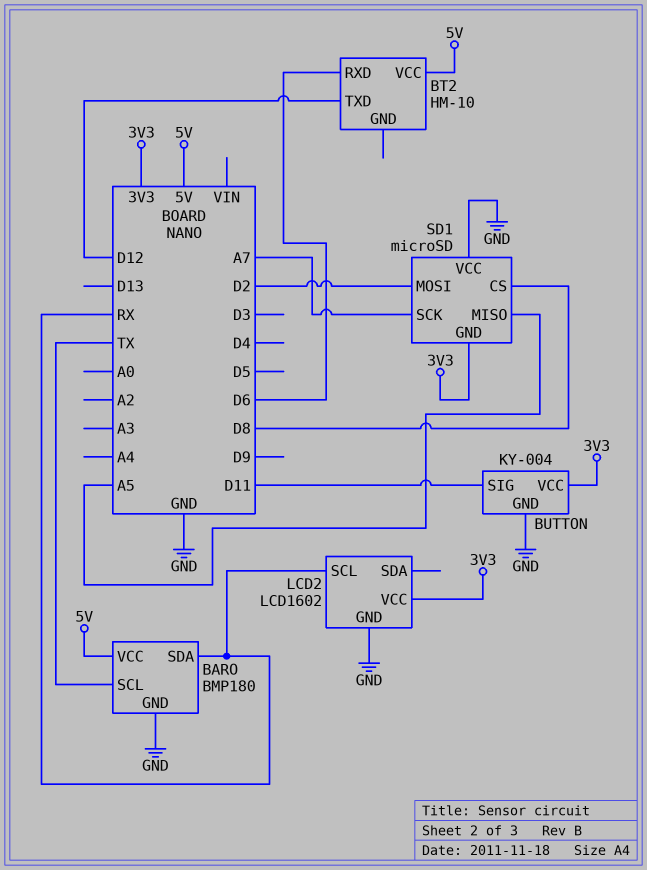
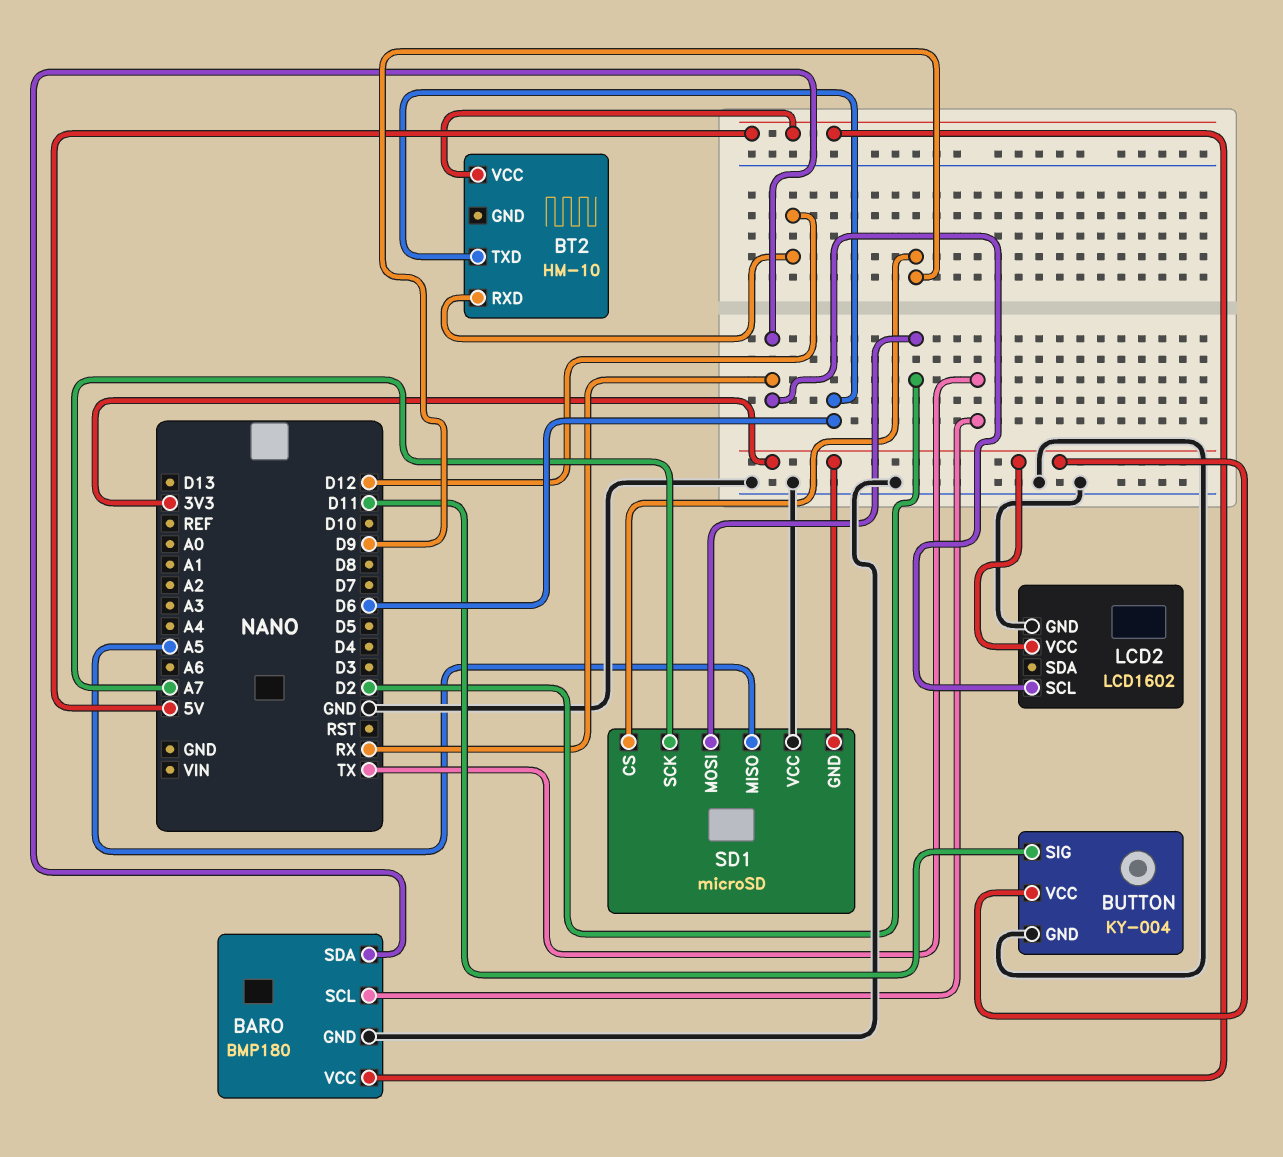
BT2 pin RXD: D6 -> D12
BT2 pin TXD: D12 -> D6
SD1 pin CS: D8 -> D9

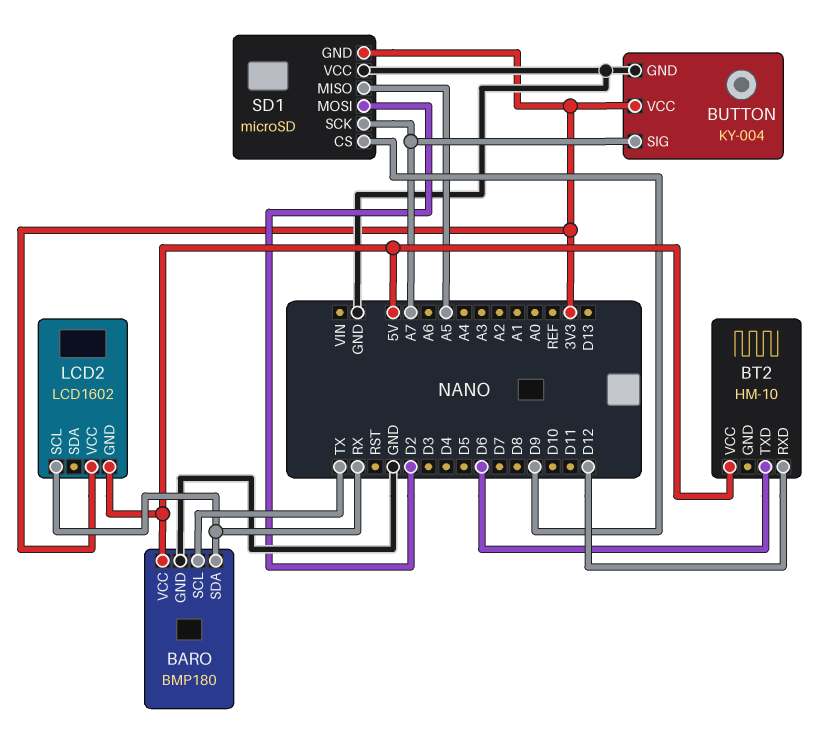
BUTTON pin SIG: D11 -> A7
LCD2 pin GND: GND -> 5V

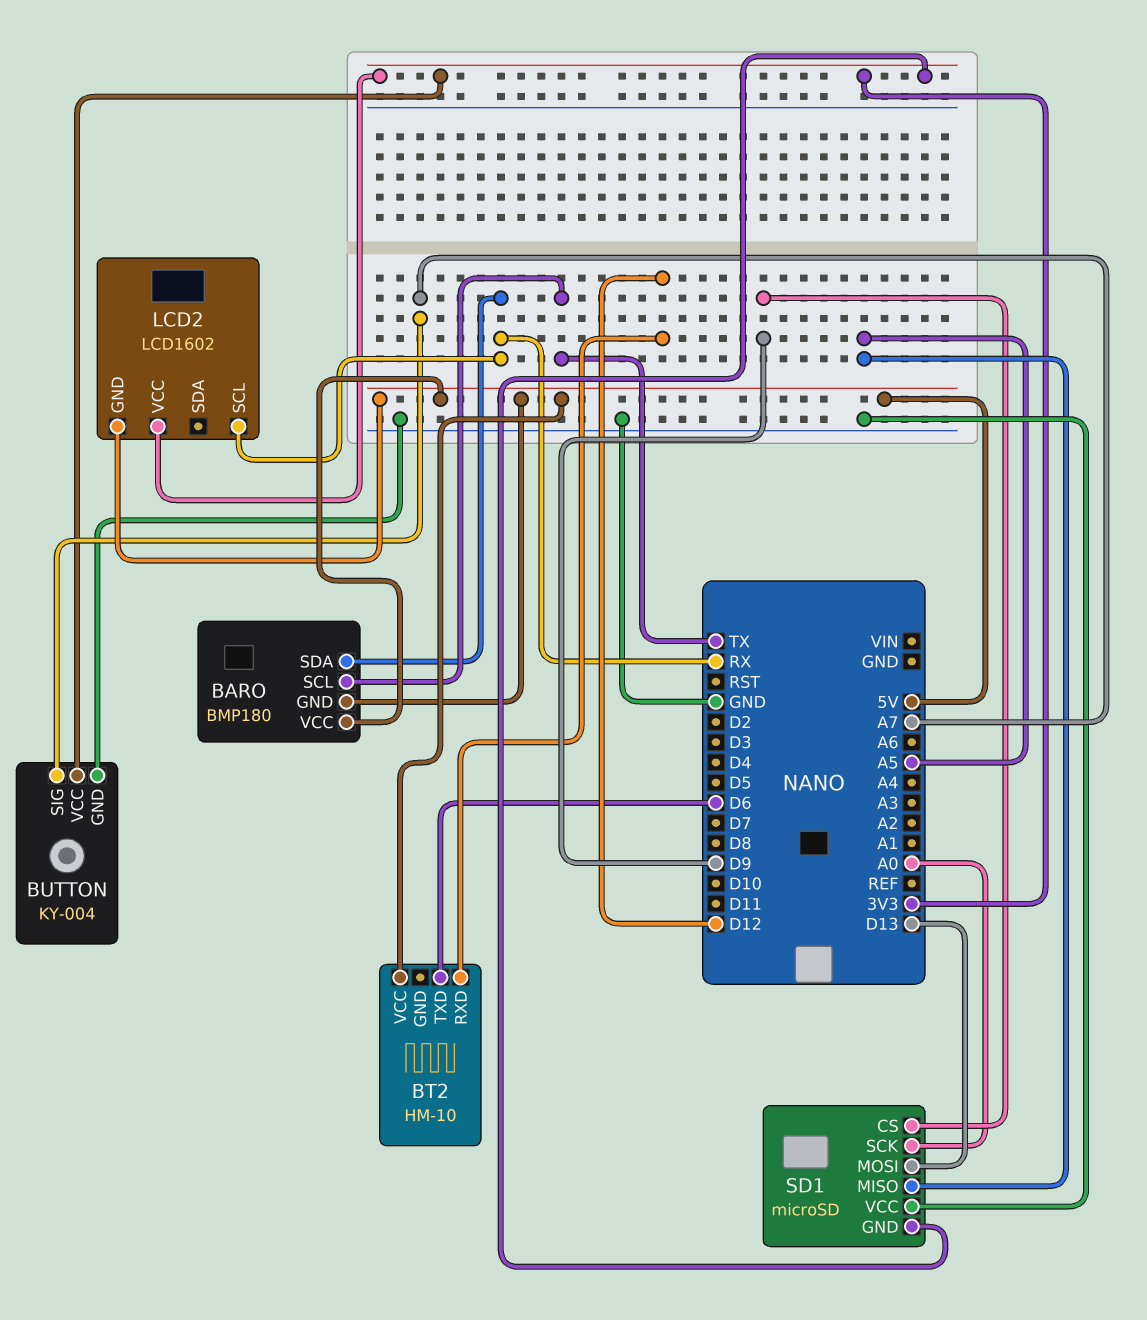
BARO pin GND: GND -> 5V
SD1 pin MOSI: D2 -> D13
SD1 pin SCK: A7 -> A0

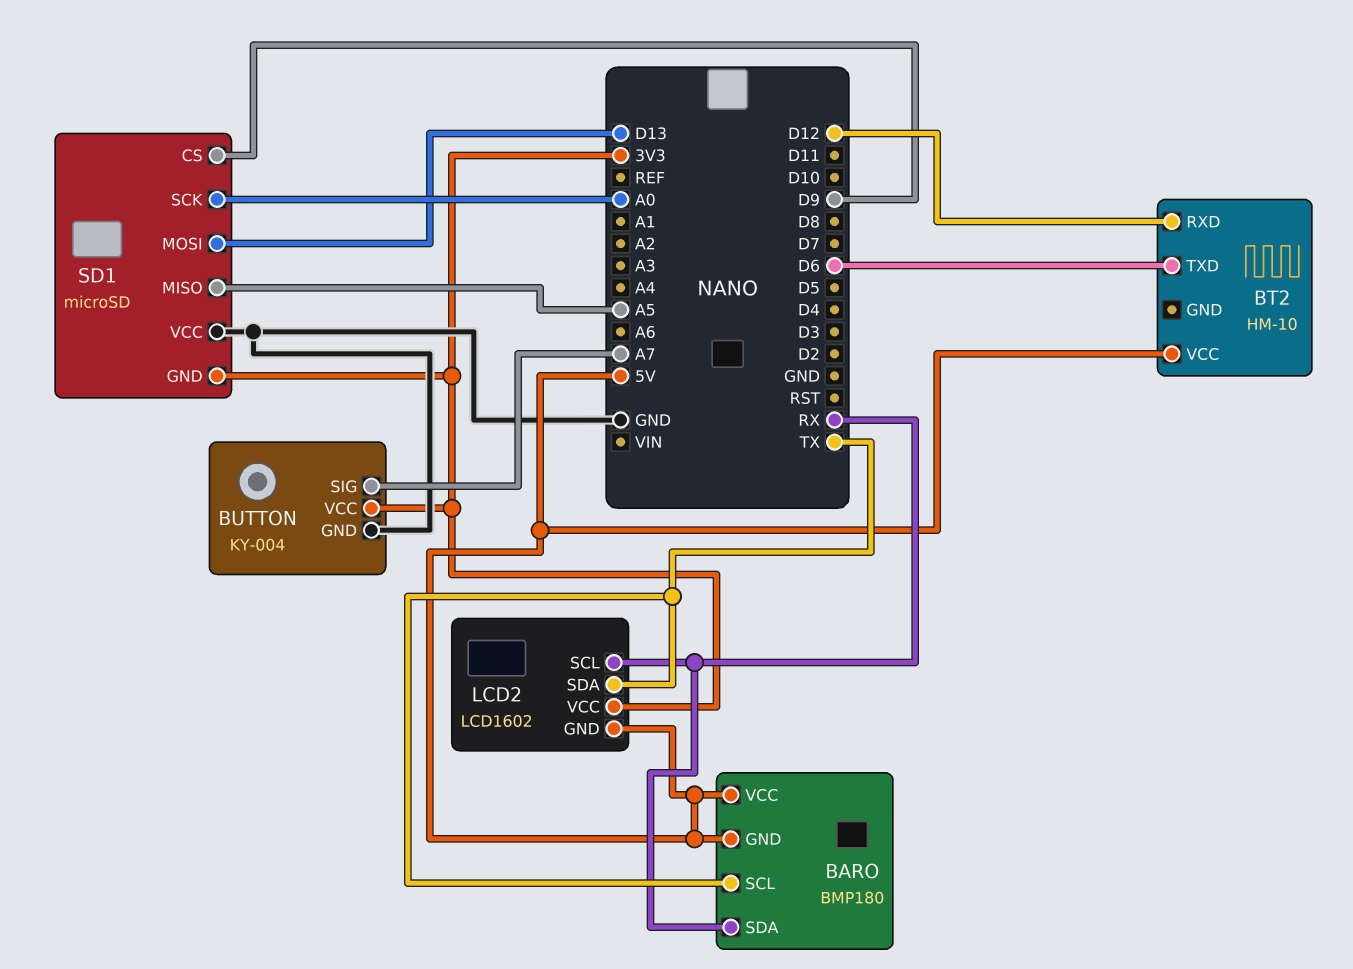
LCD2 pin SDA: none -> TX

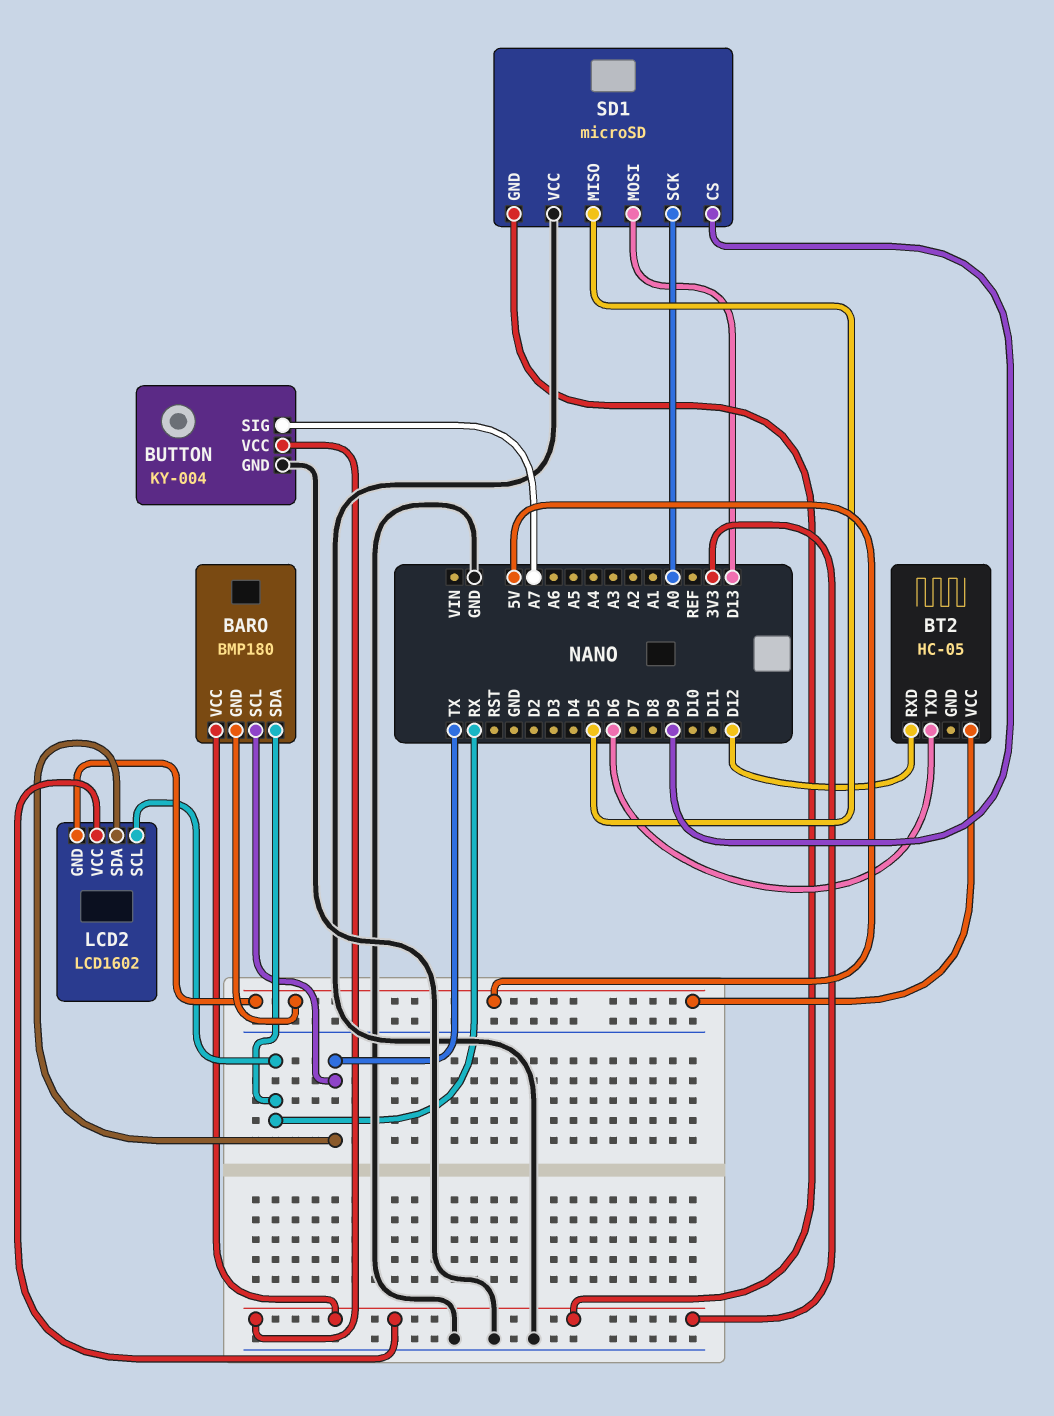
BARO pin VCC: 5V -> 3V3
BT2: HM-10 -> HC-05
SD1 pin MISO: A5 -> D5

